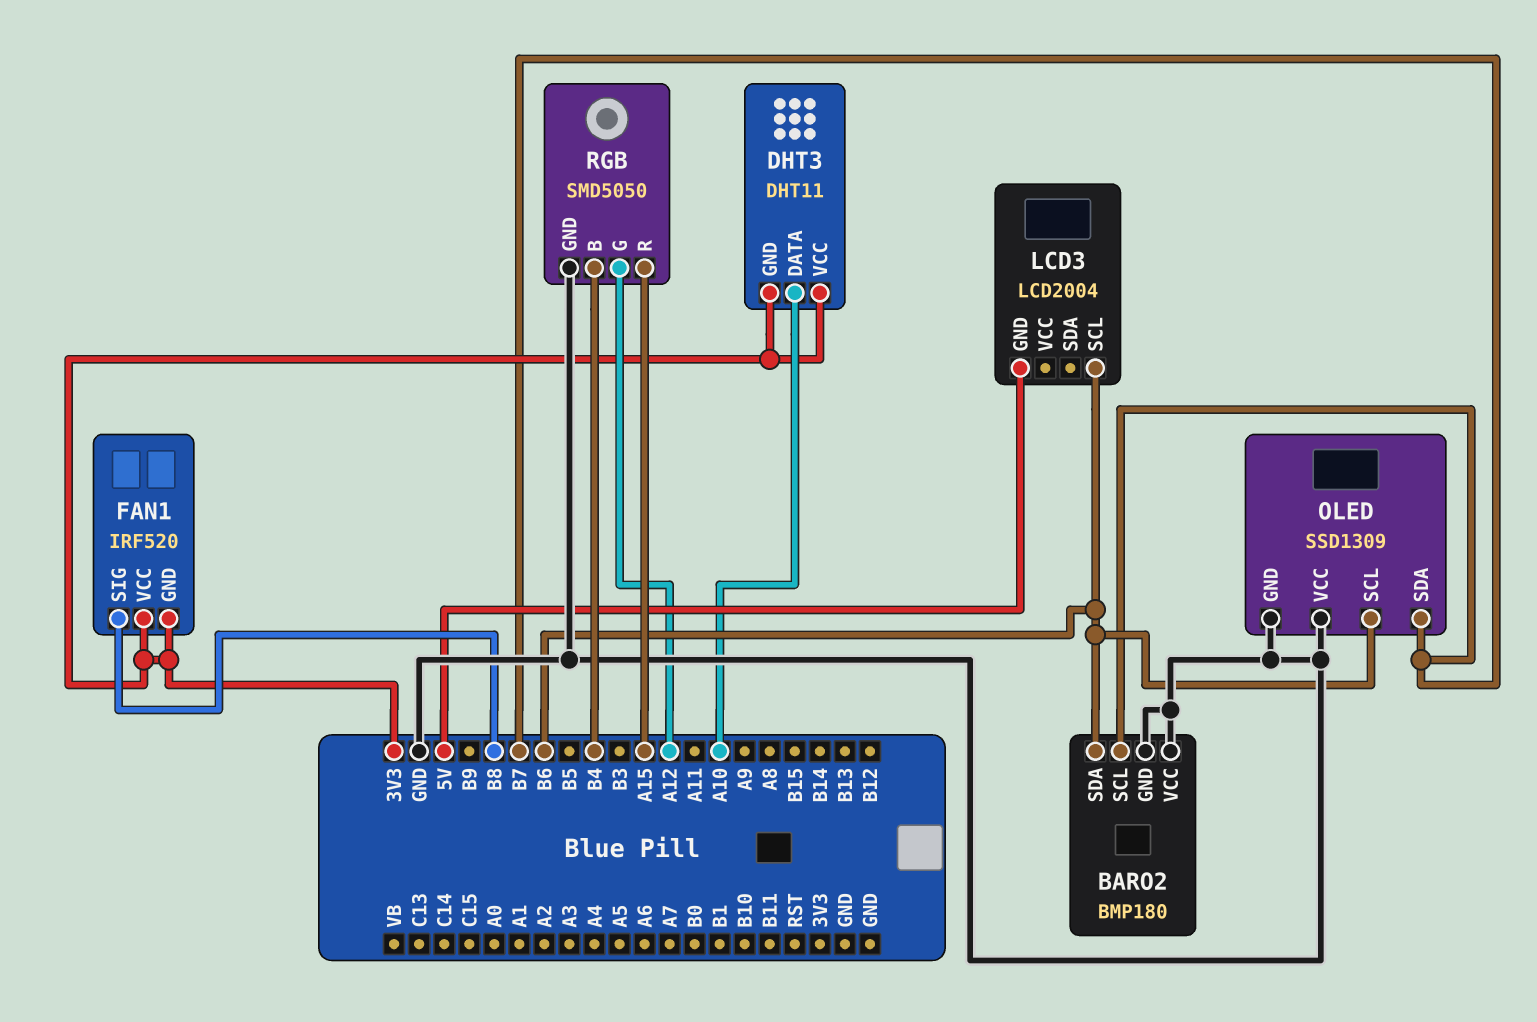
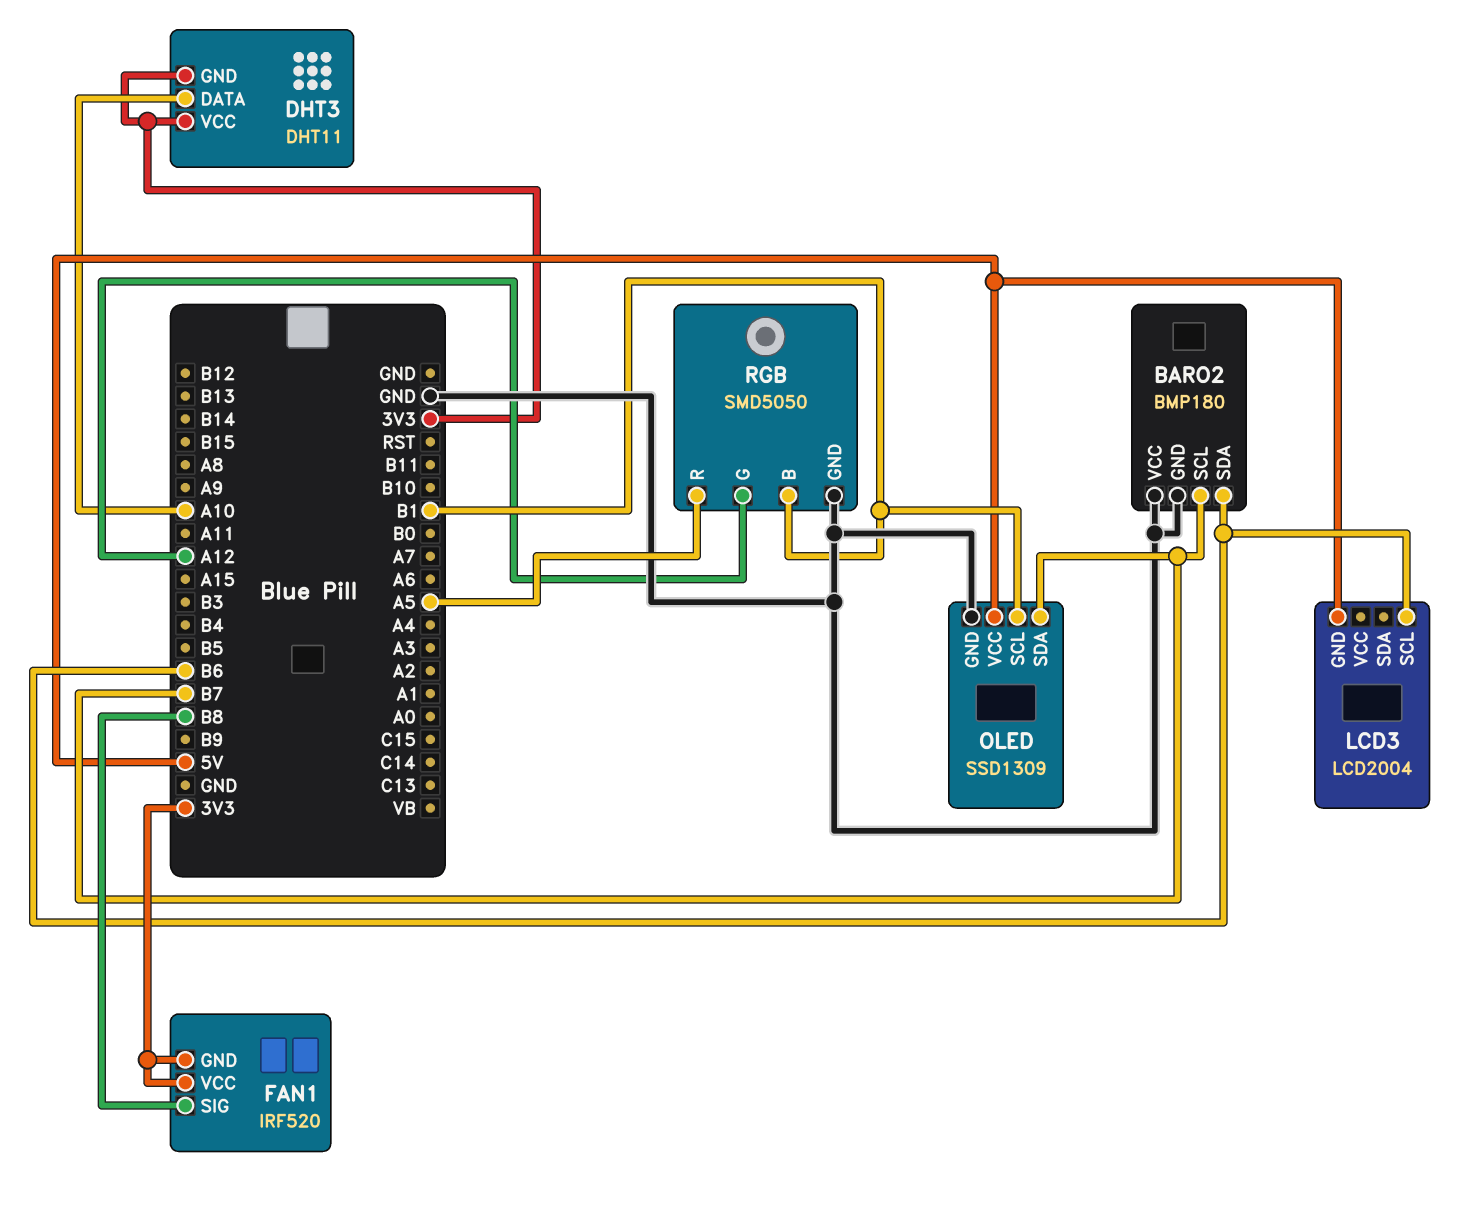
OLED pin SCL: B6 -> B1
OLED pin VCC: GND -> 5V
RGB pin B: B4 -> B1
RGB pin R: A15 -> A5

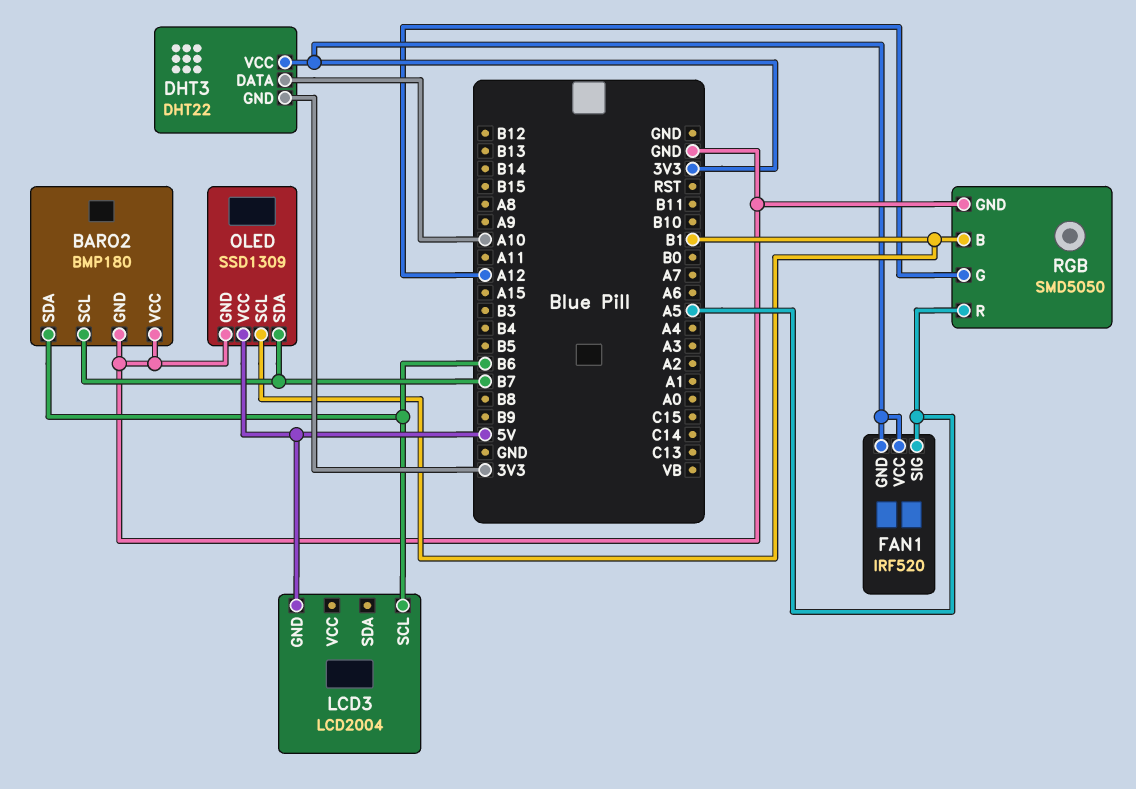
DHT3: DHT11 -> DHT22
FAN1 pin SIG: B8 -> A5

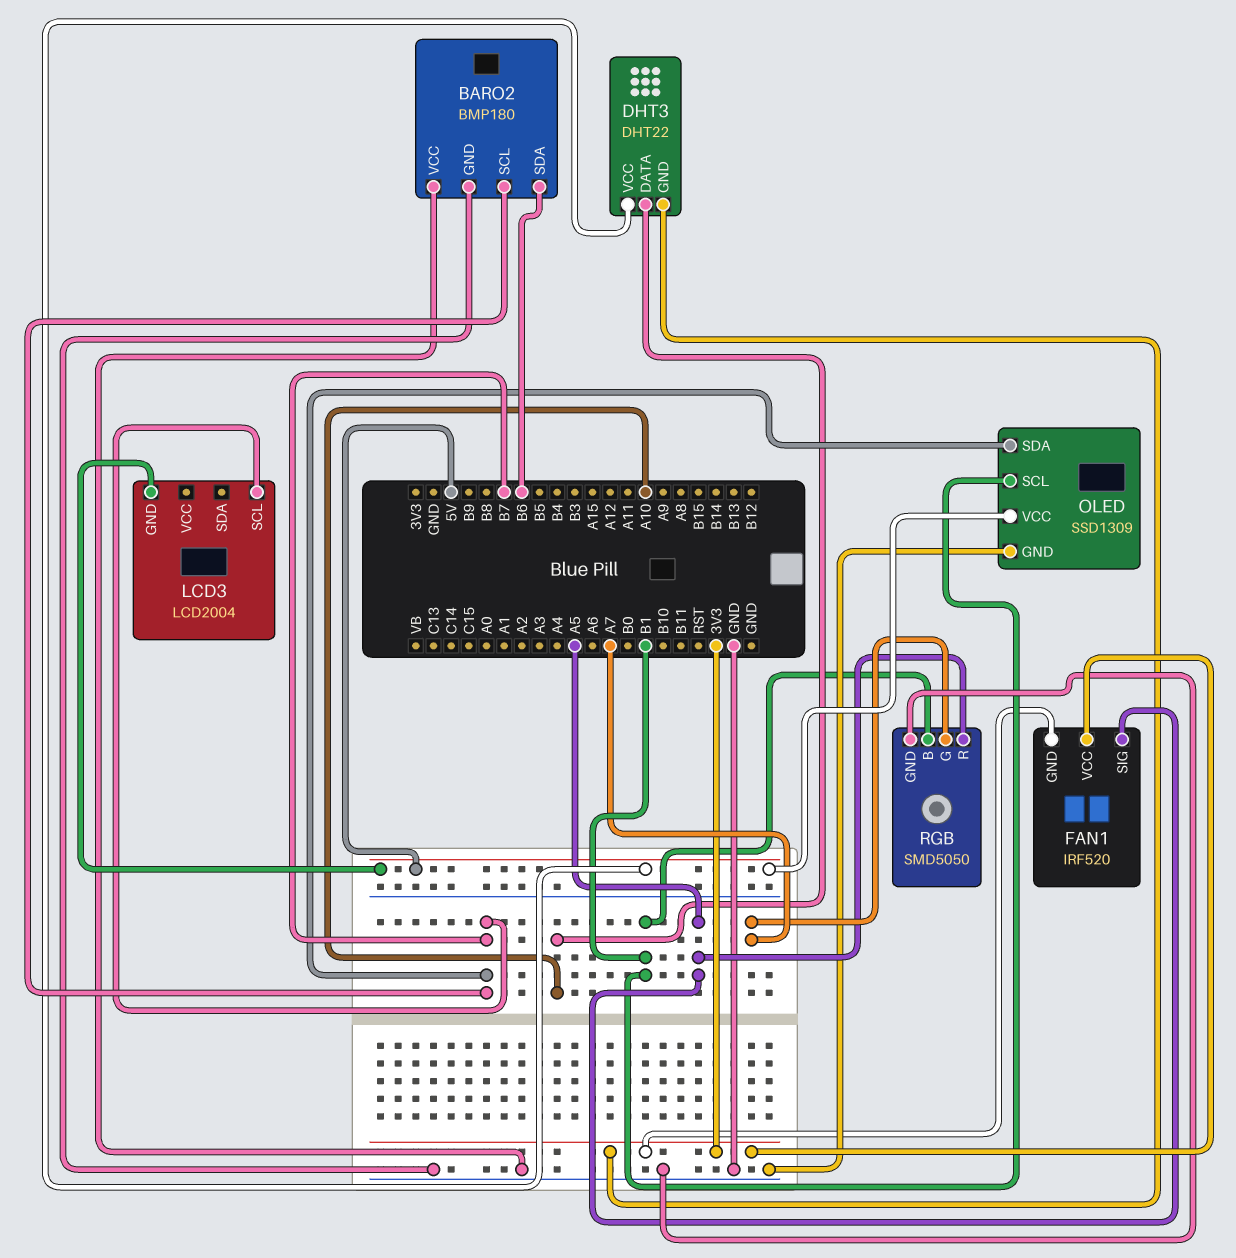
DHT3 pin VCC: 3V3 -> 5V
LCD3 pin SCL: B6 -> B7
RGB pin G: A12 -> A7

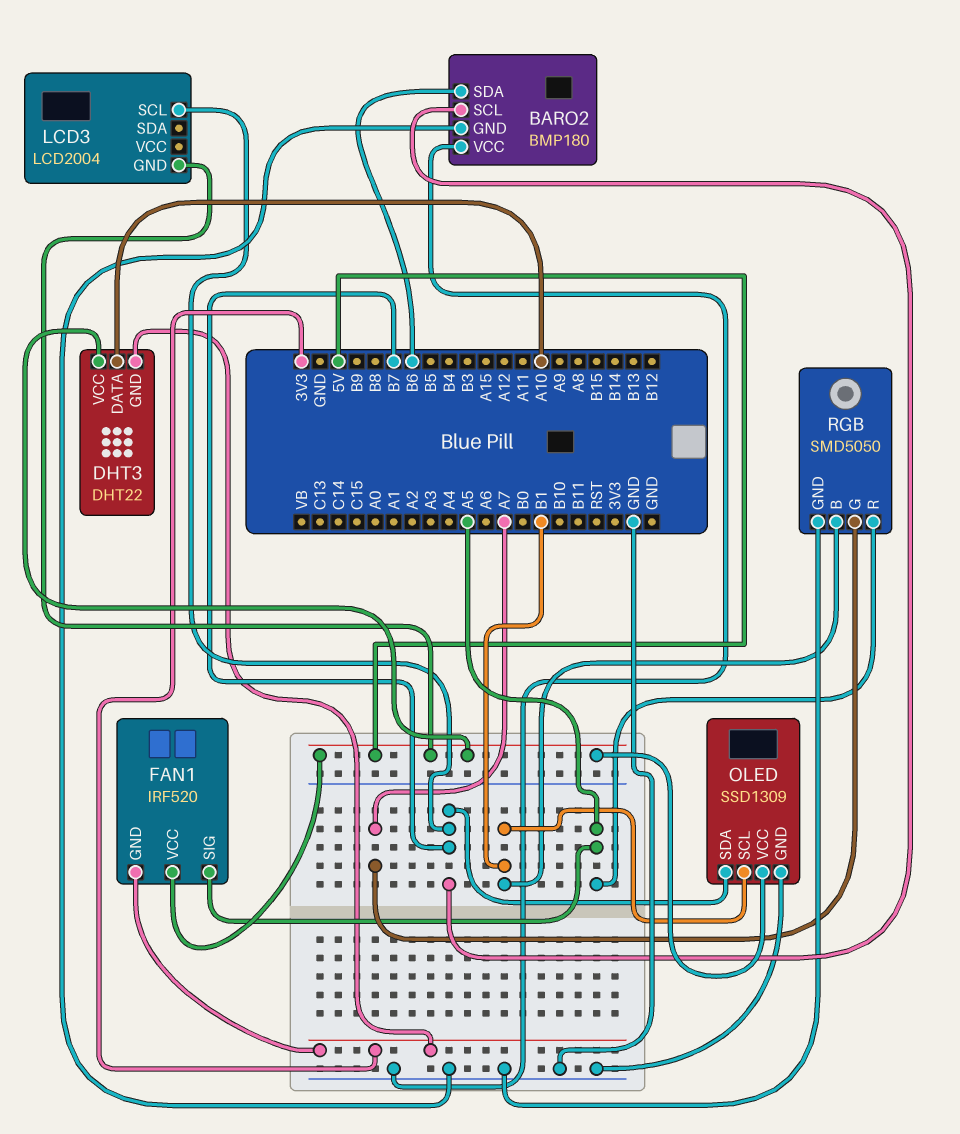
FAN1 pin VCC: 3V3 -> 5V

